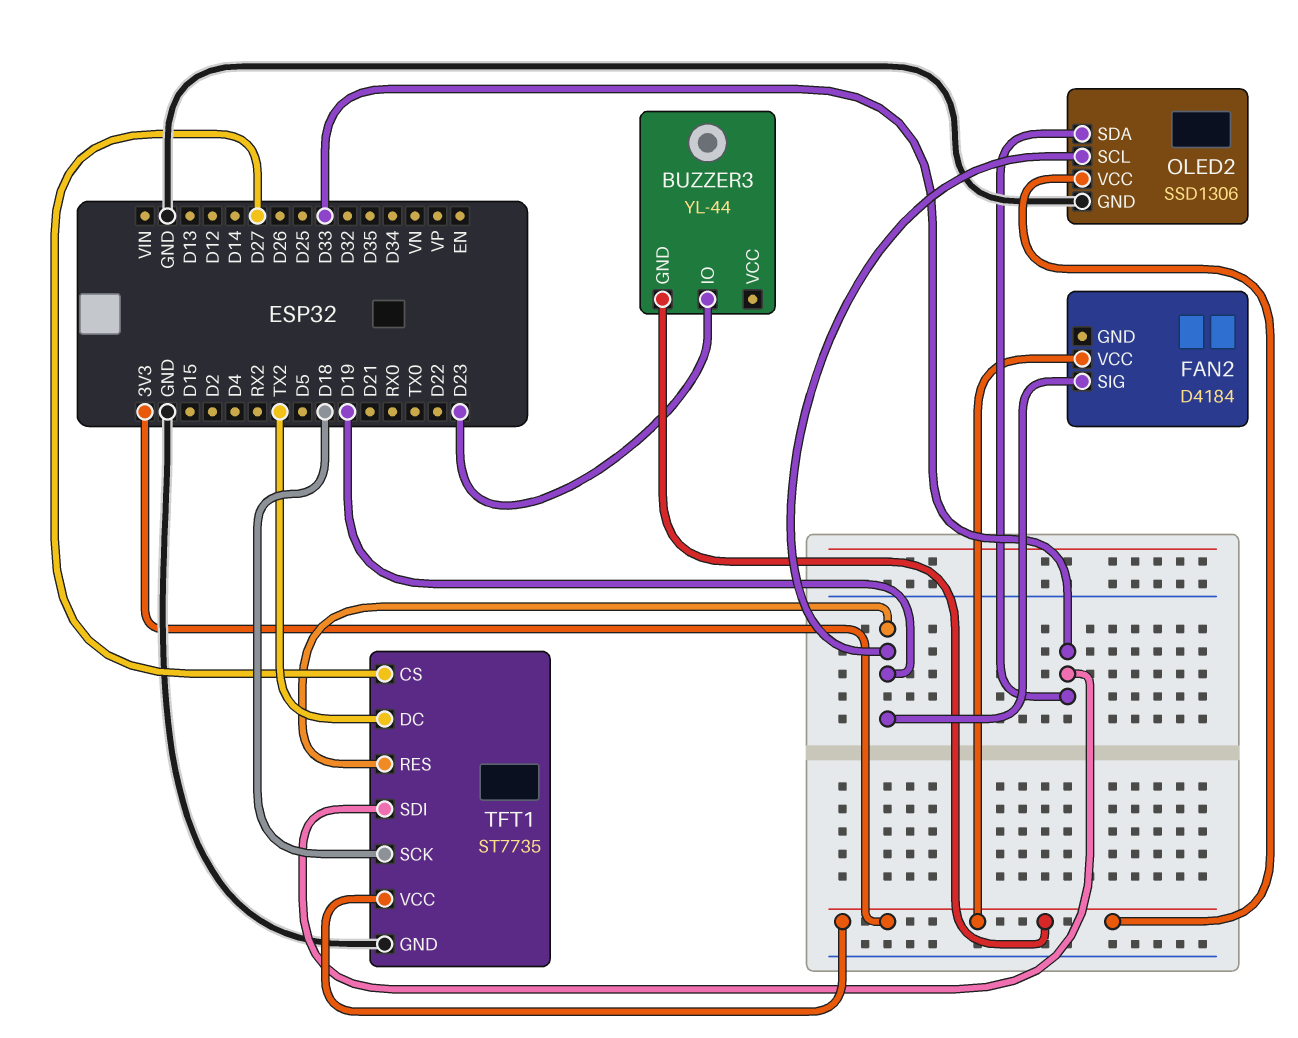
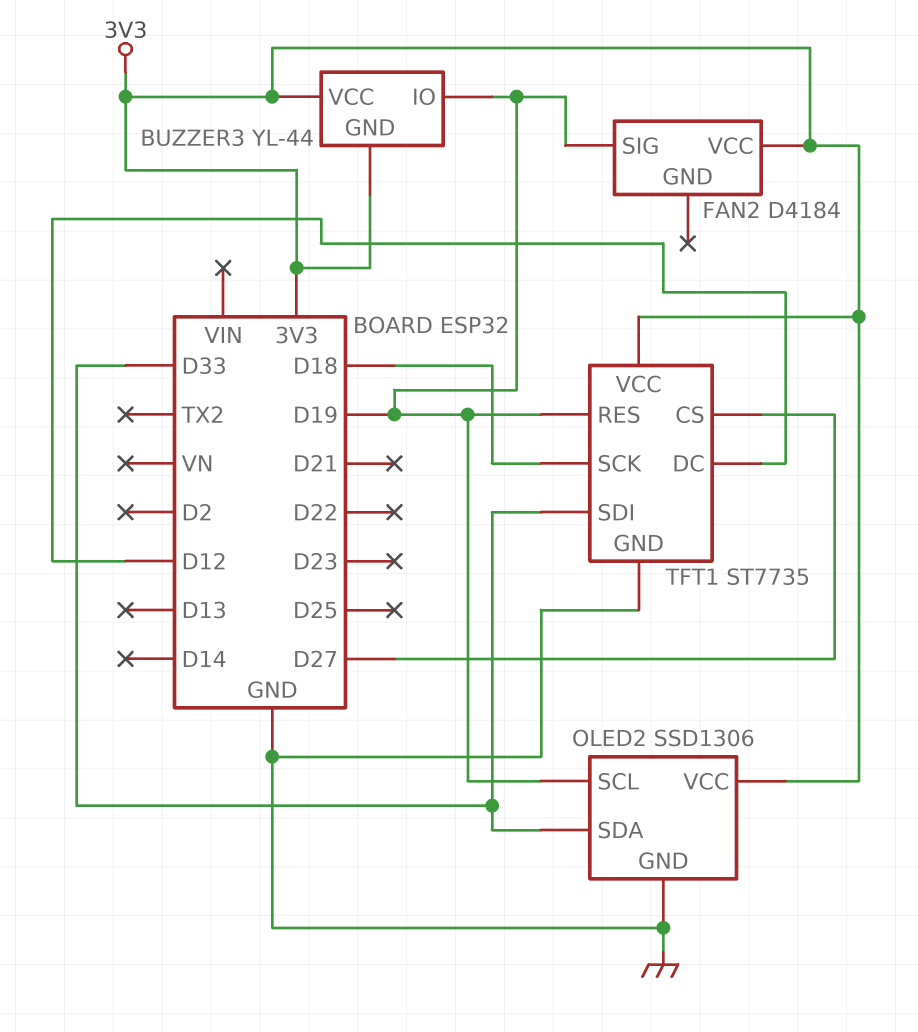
BUZZER3 pin IO: D23 -> D19
BUZZER3 pin VCC: none -> 3V3
TFT1 pin DC: TX2 -> D12

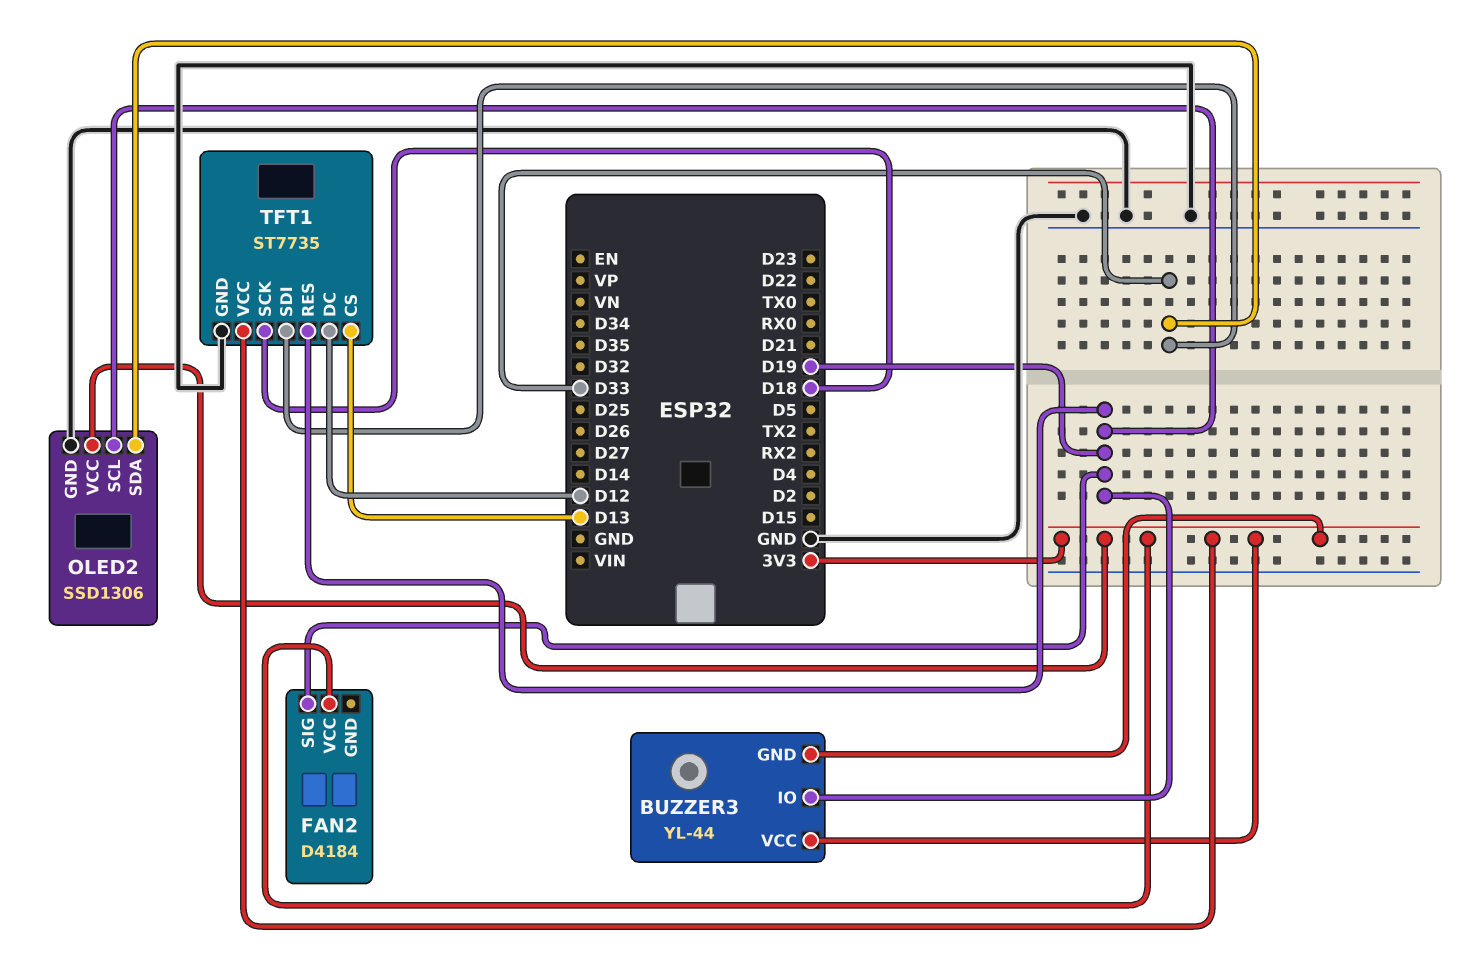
TFT1 pin CS: D27 -> D13

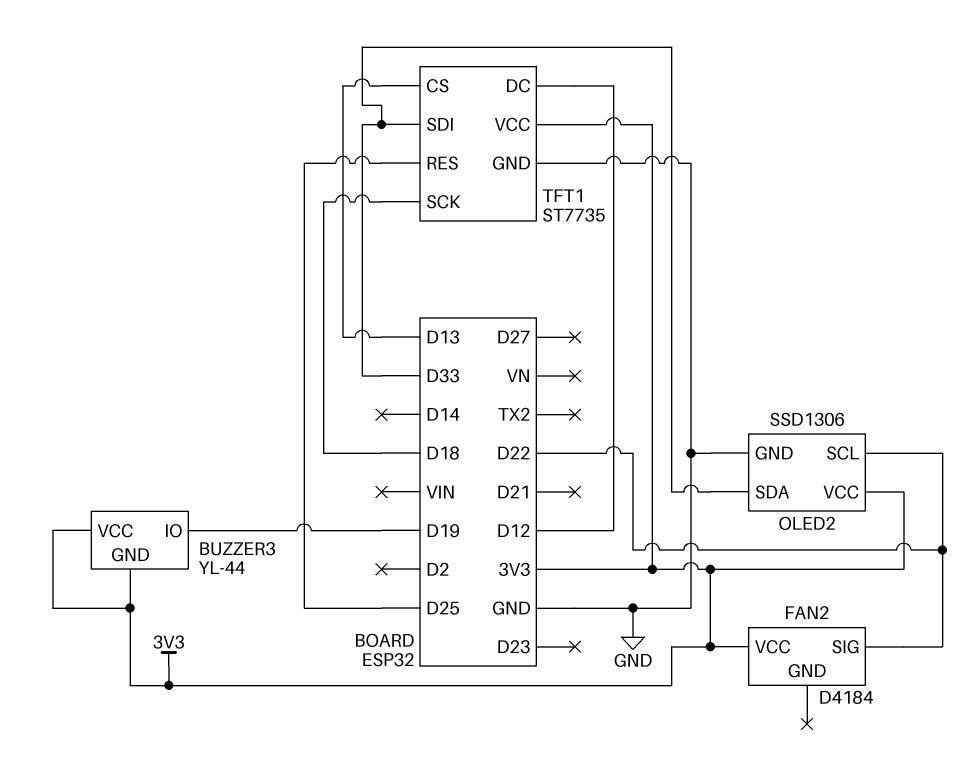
FAN2 pin SIG: D19 -> D22
OLED2 pin SCL: D19 -> D22
TFT1 pin RES: D19 -> D25

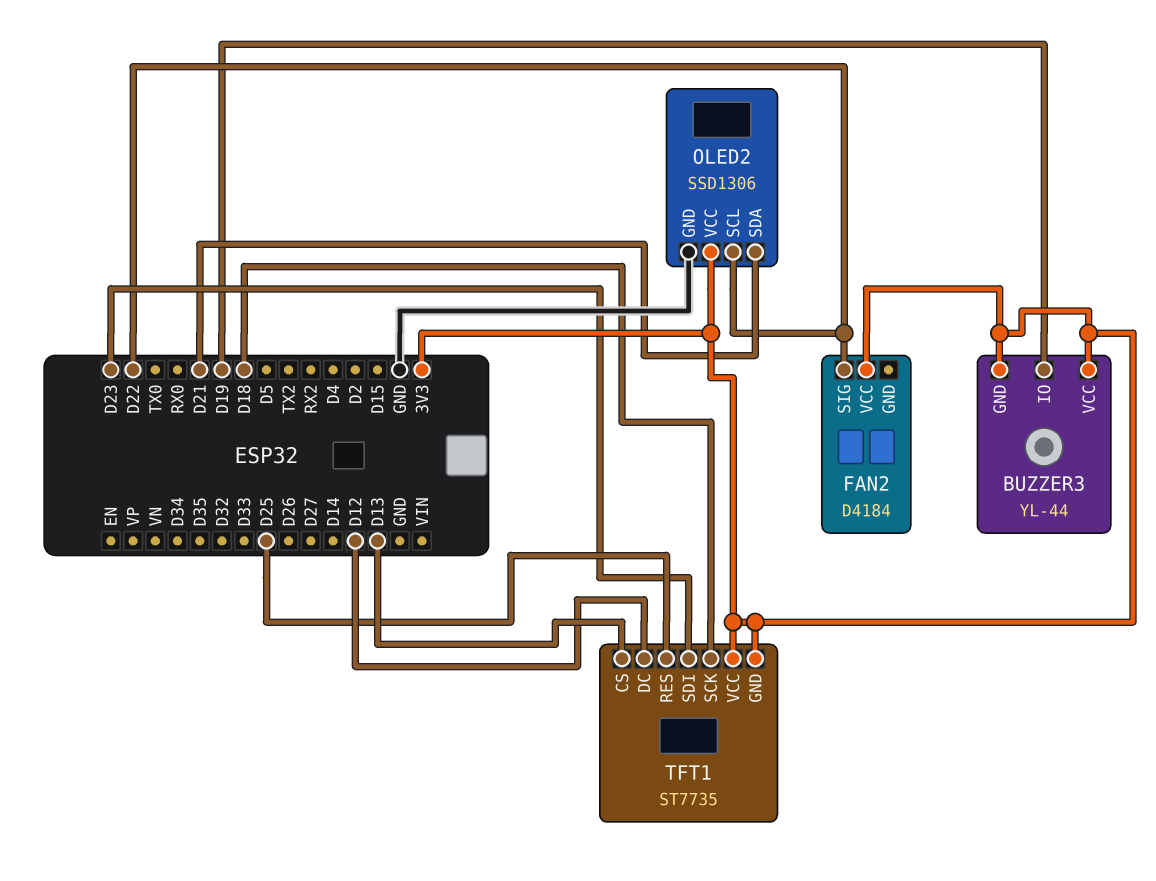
OLED2 pin SDA: D33 -> D21
TFT1 pin GND: GND -> 3V3
TFT1 pin SDI: D33 -> D23

